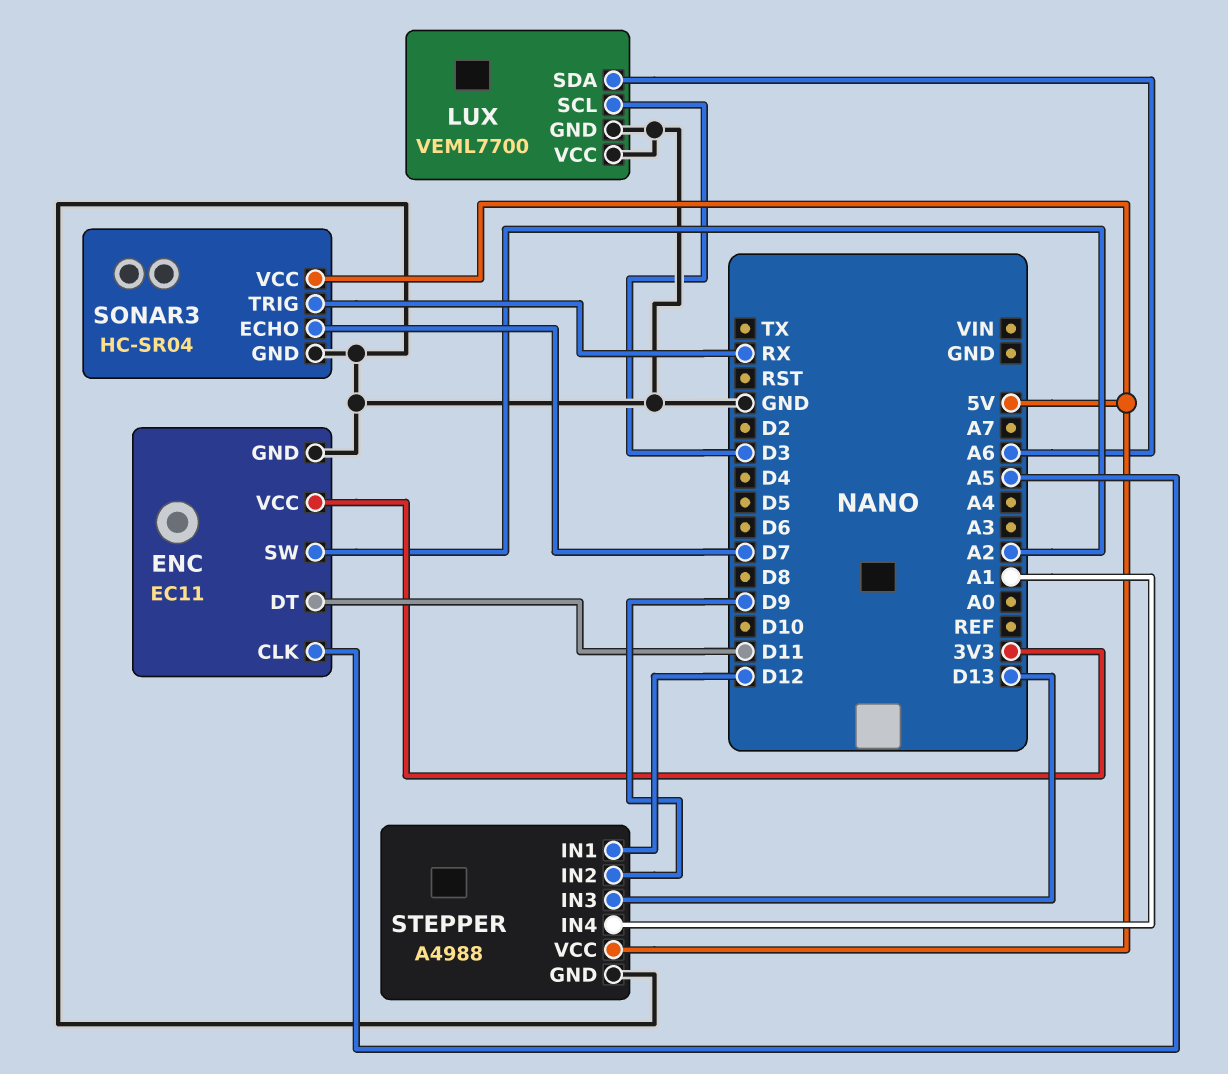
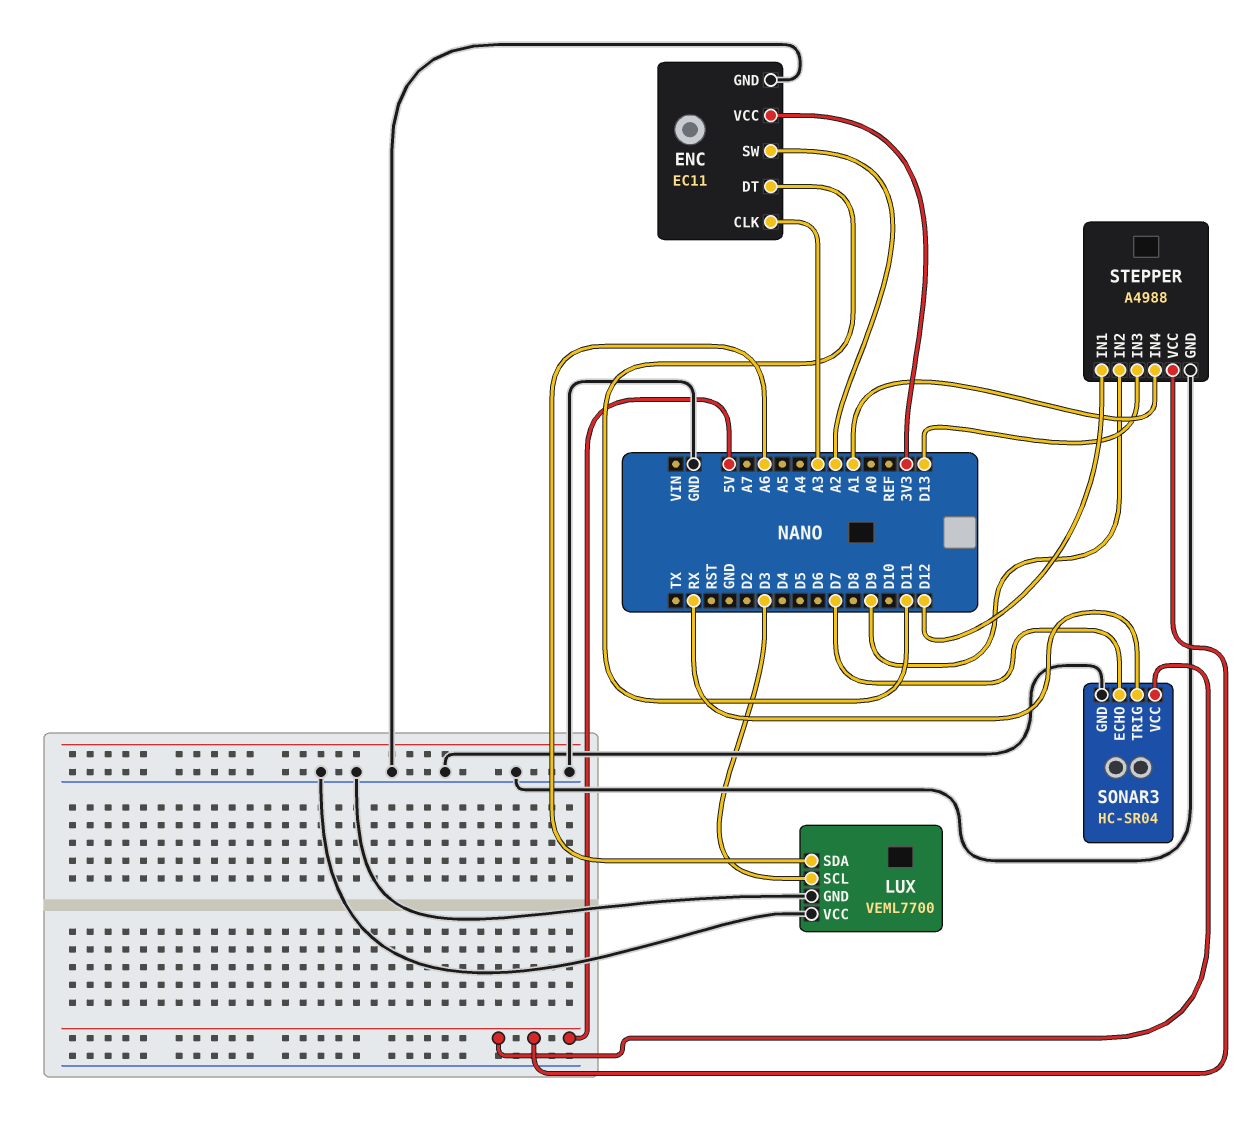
ENC pin CLK: A5 -> A3

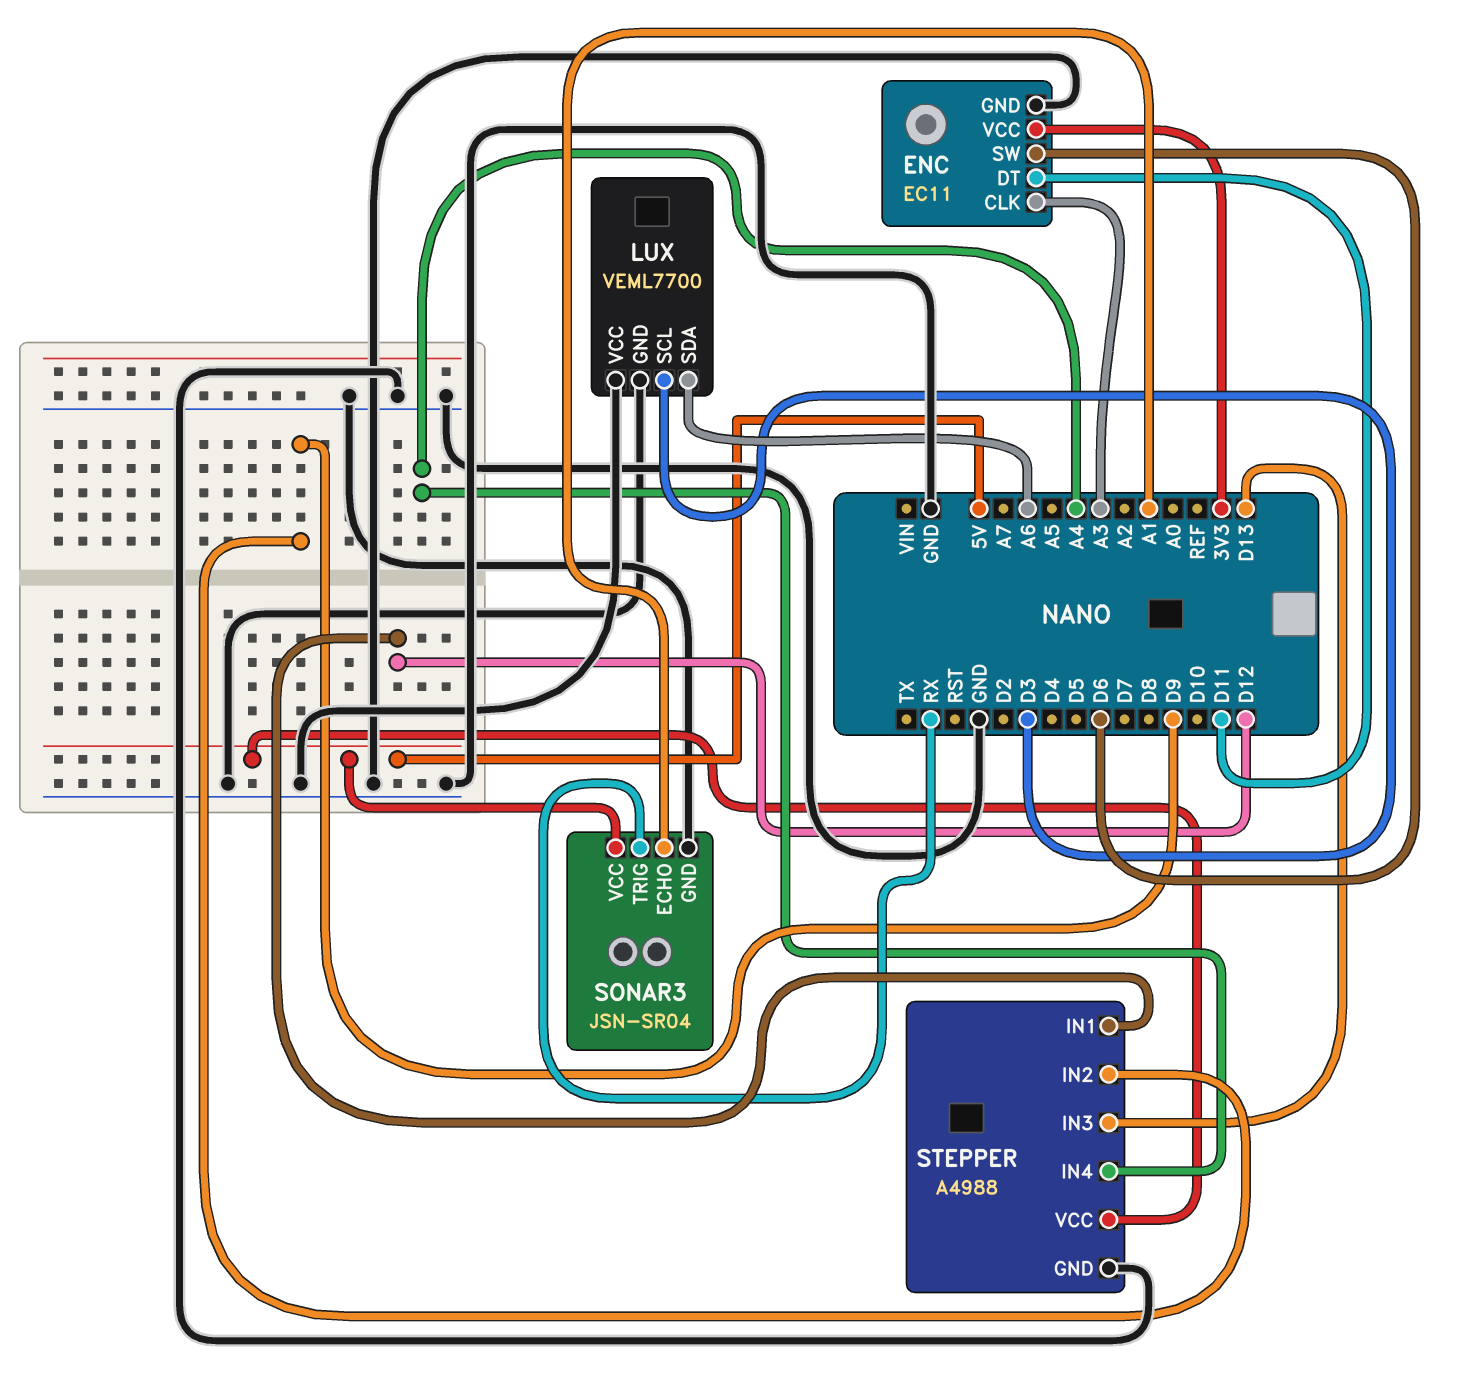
ENC pin SW: A2 -> D6
SONAR3: HC-SR04 -> JSN-SR04
SONAR3 pin ECHO: D7 -> A1
STEPPER pin IN4: A1 -> A4

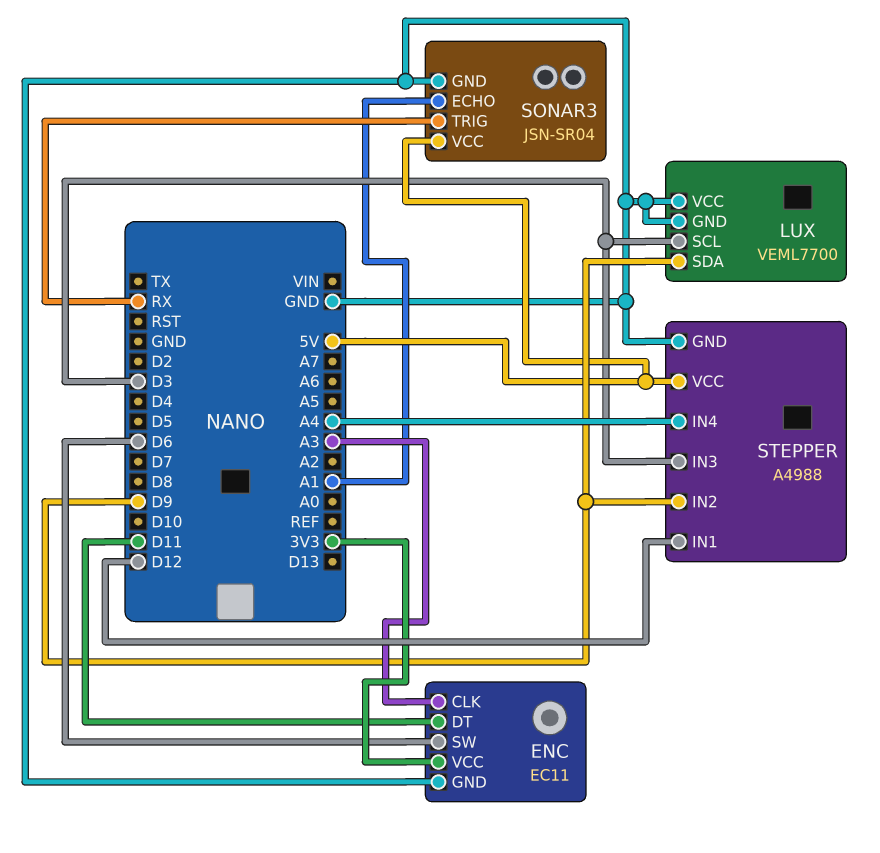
LUX pin SDA: A6 -> D9
STEPPER pin IN3: D13 -> D3

